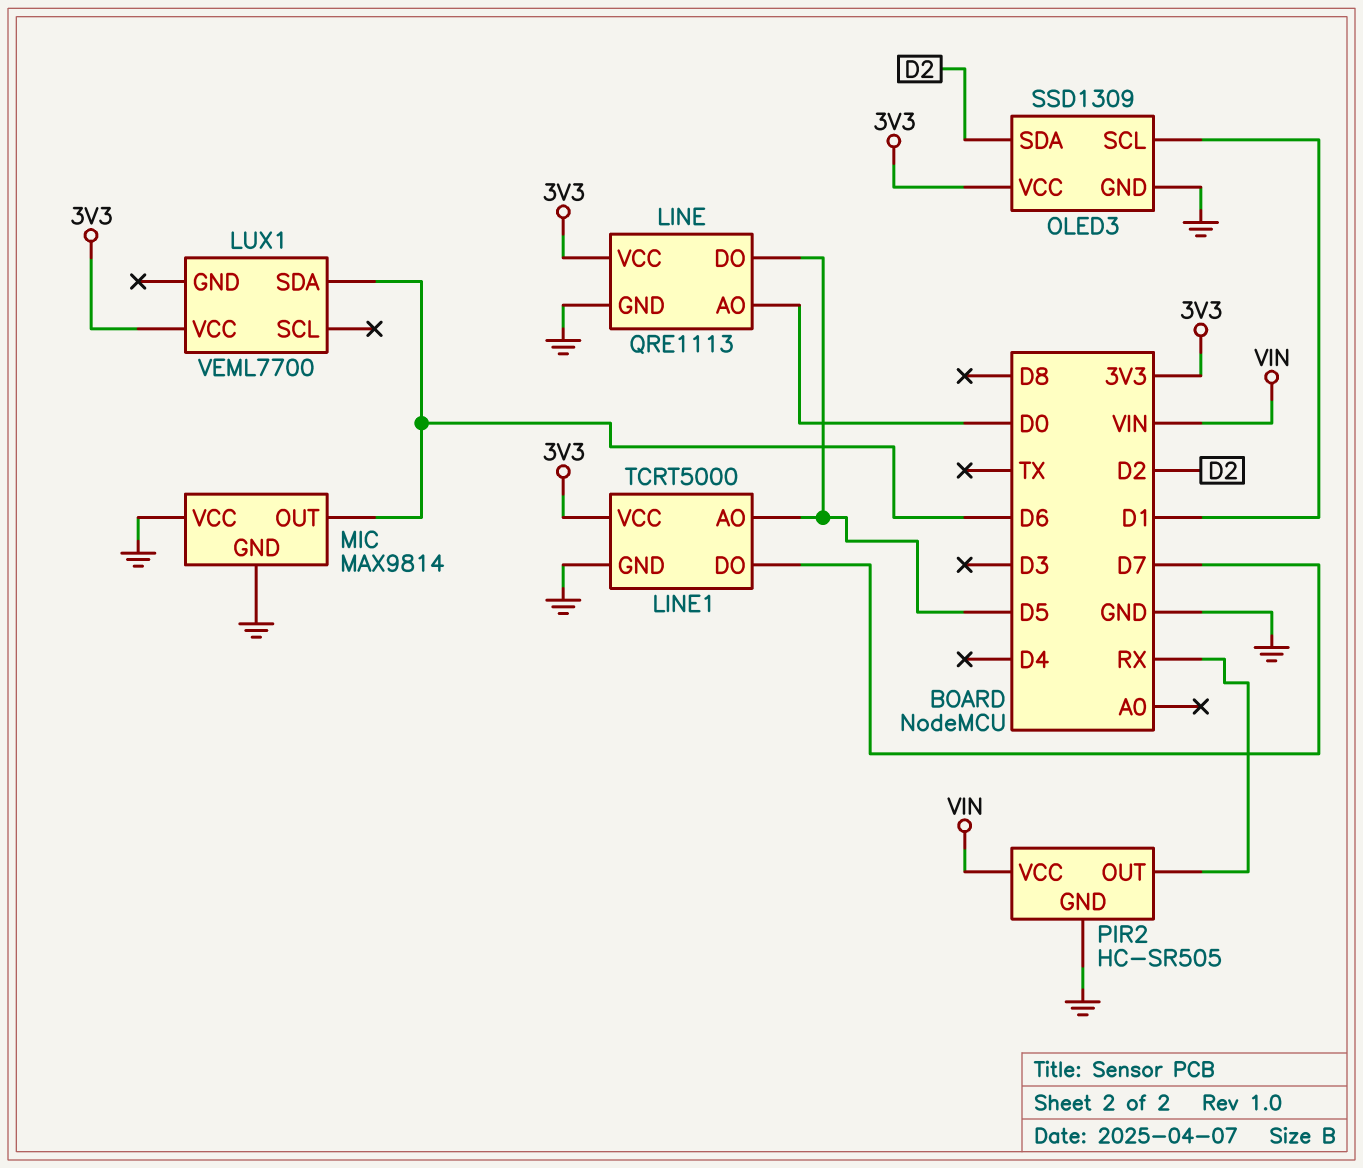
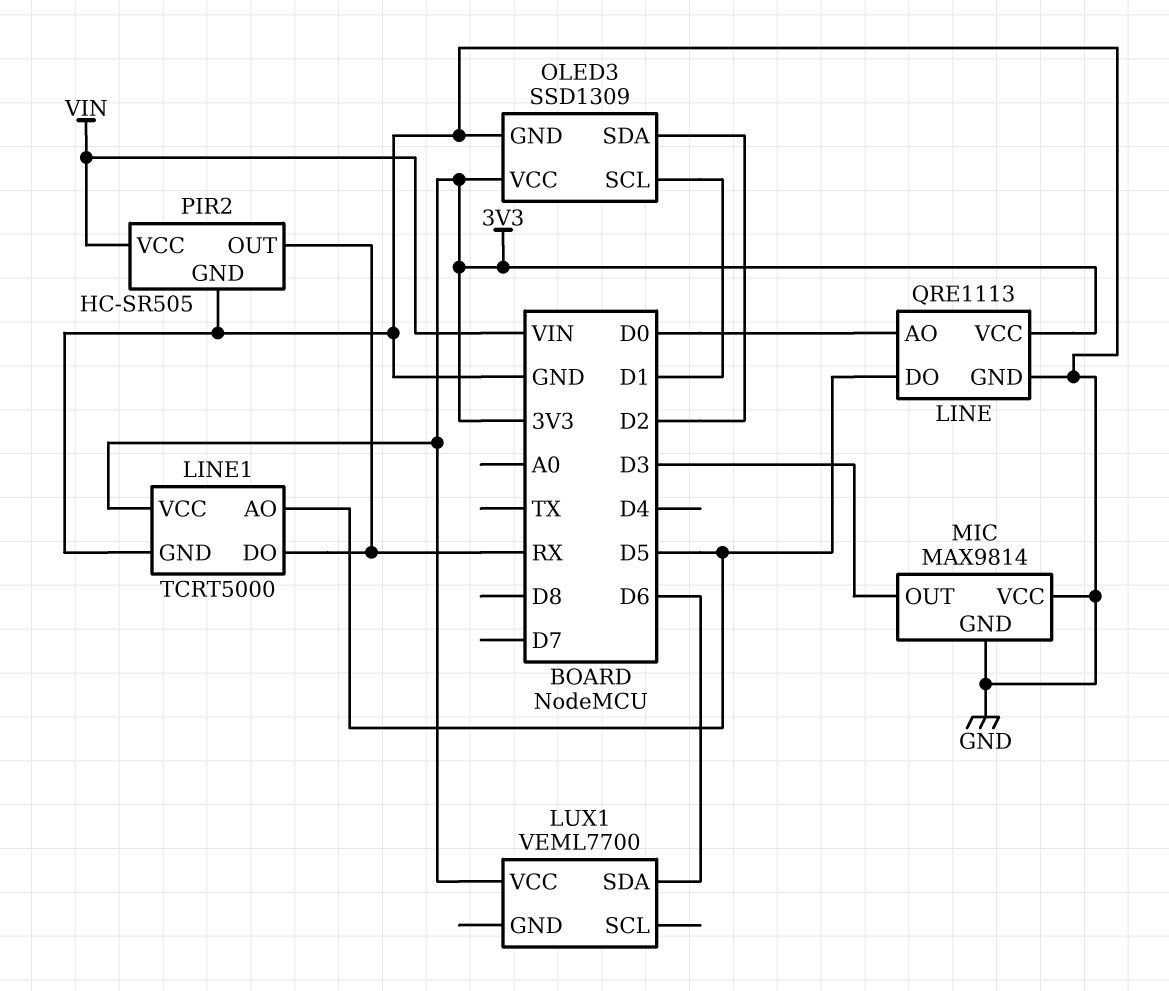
LINE1 pin DO: D7 -> RX
MIC pin OUT: D6 -> D3

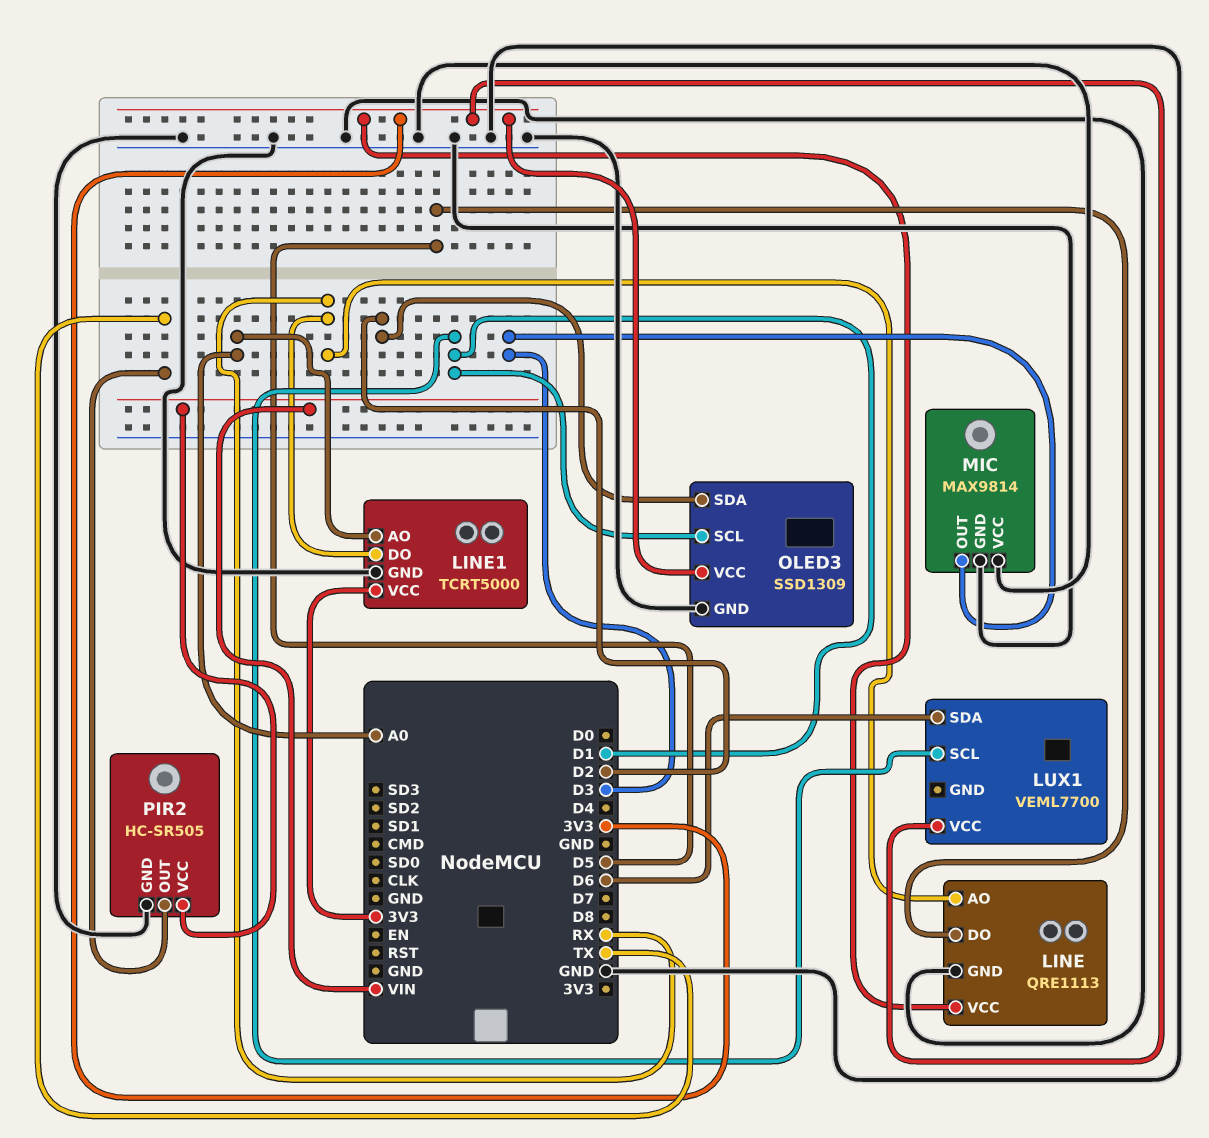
LINE pin AO: D0 -> RX
LINE1 pin AO: D5 -> A0
LUX1 pin SCL: none -> D1
PIR2 pin OUT: RX -> TX

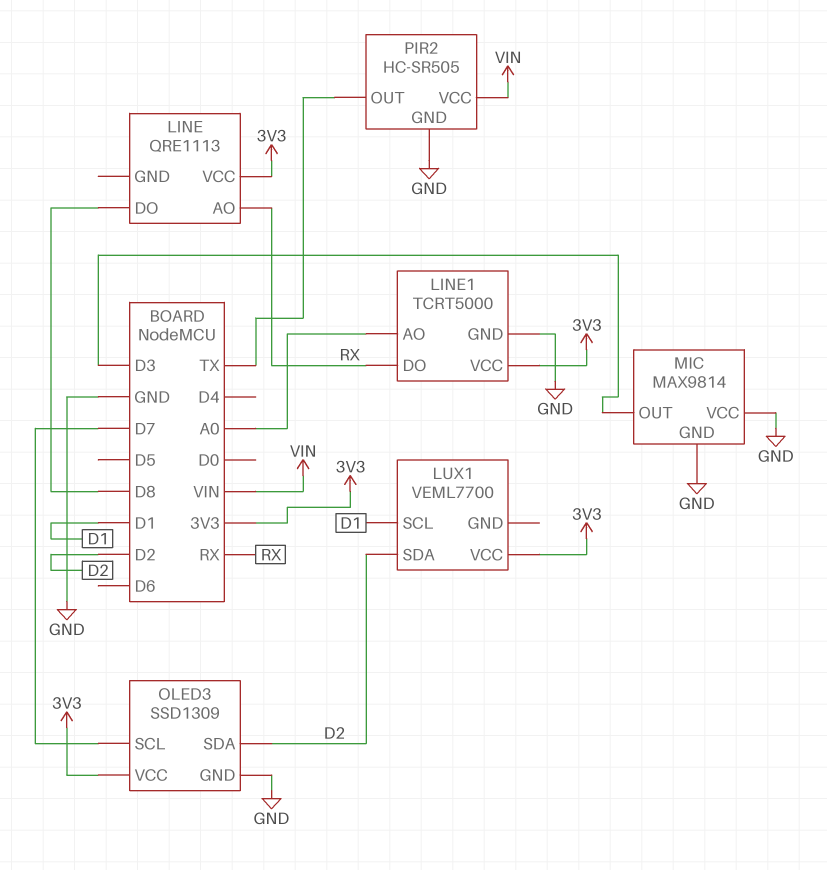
LINE pin DO: D5 -> D8
LINE pin GND: GND -> none
LUX1 pin SDA: D6 -> D2
OLED3 pin SCL: D1 -> D7

